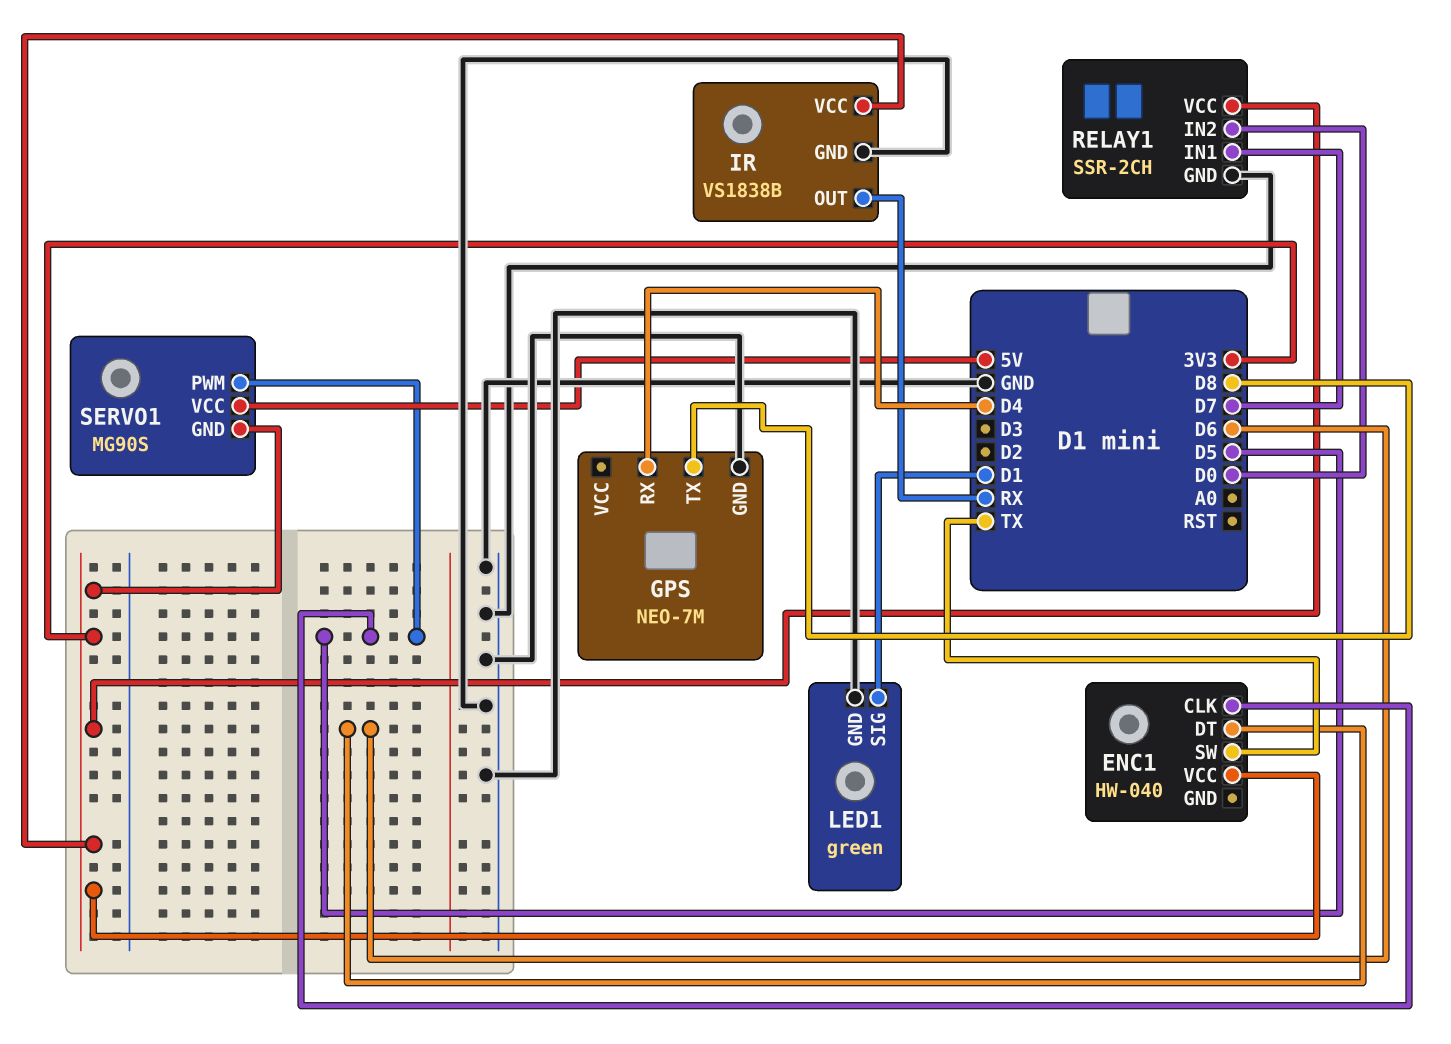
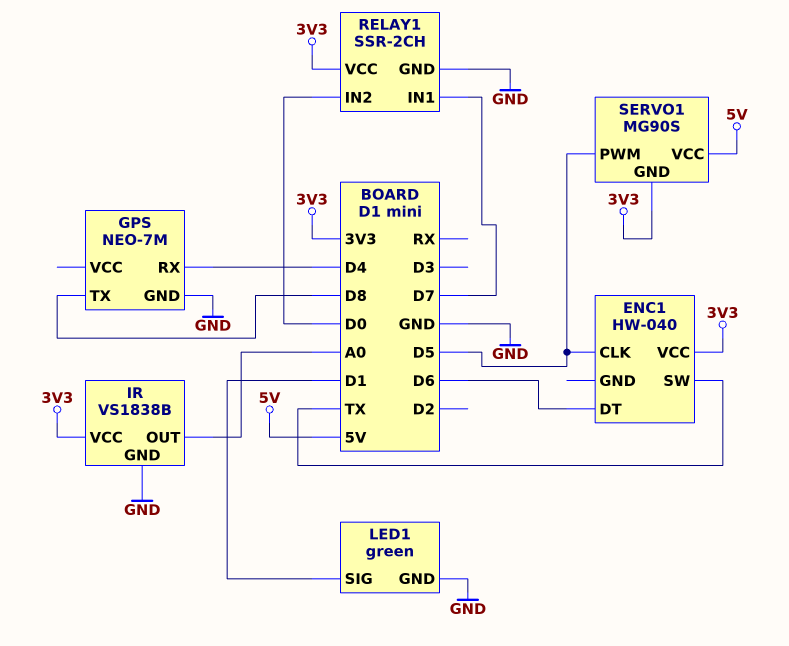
IR pin OUT: RX -> A0

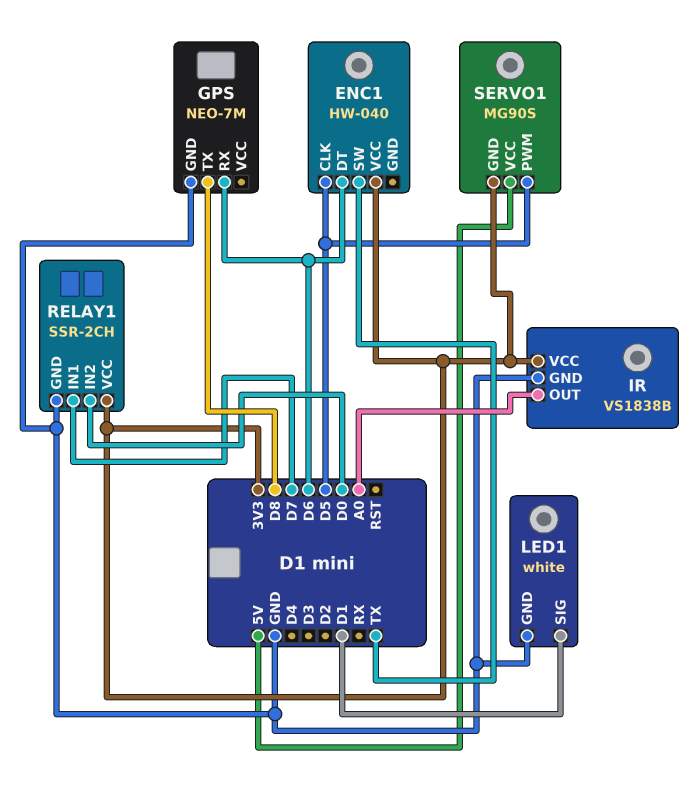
GPS pin RX: D4 -> D6
LED1: green -> white

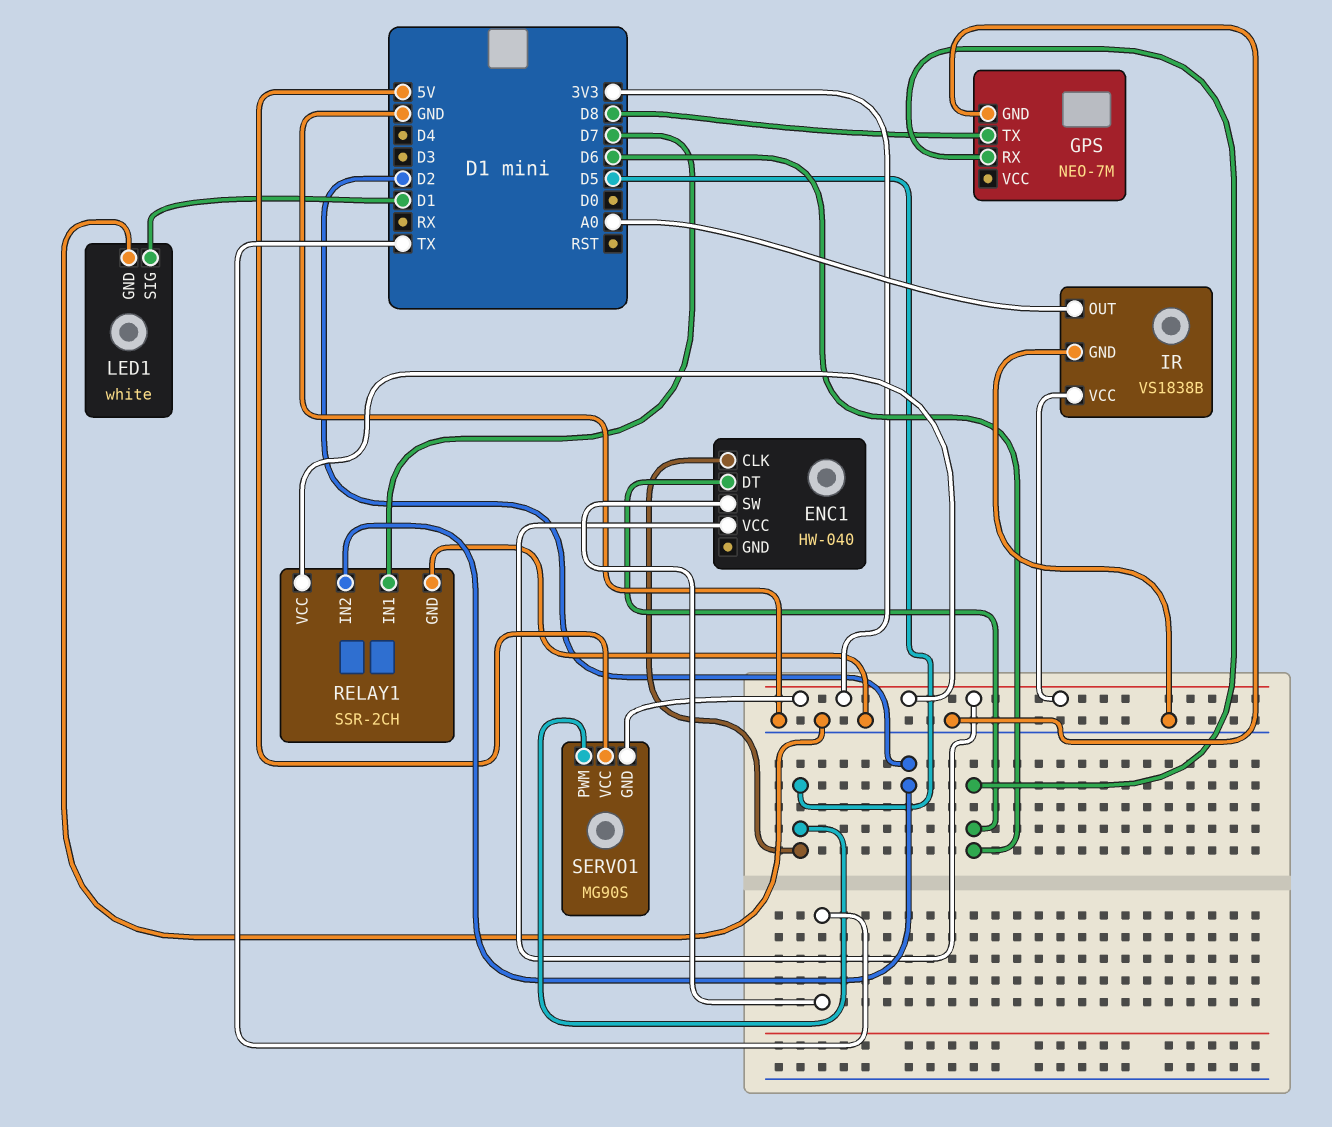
RELAY1 pin IN2: D0 -> D2

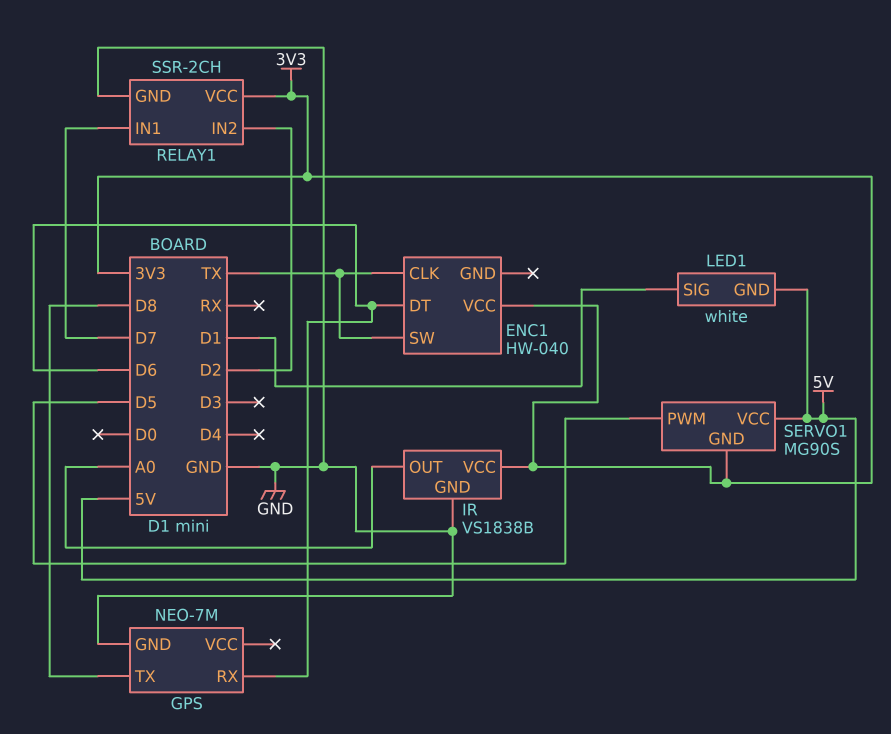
ENC1 pin CLK: D5 -> TX
LED1 pin GND: GND -> 5V

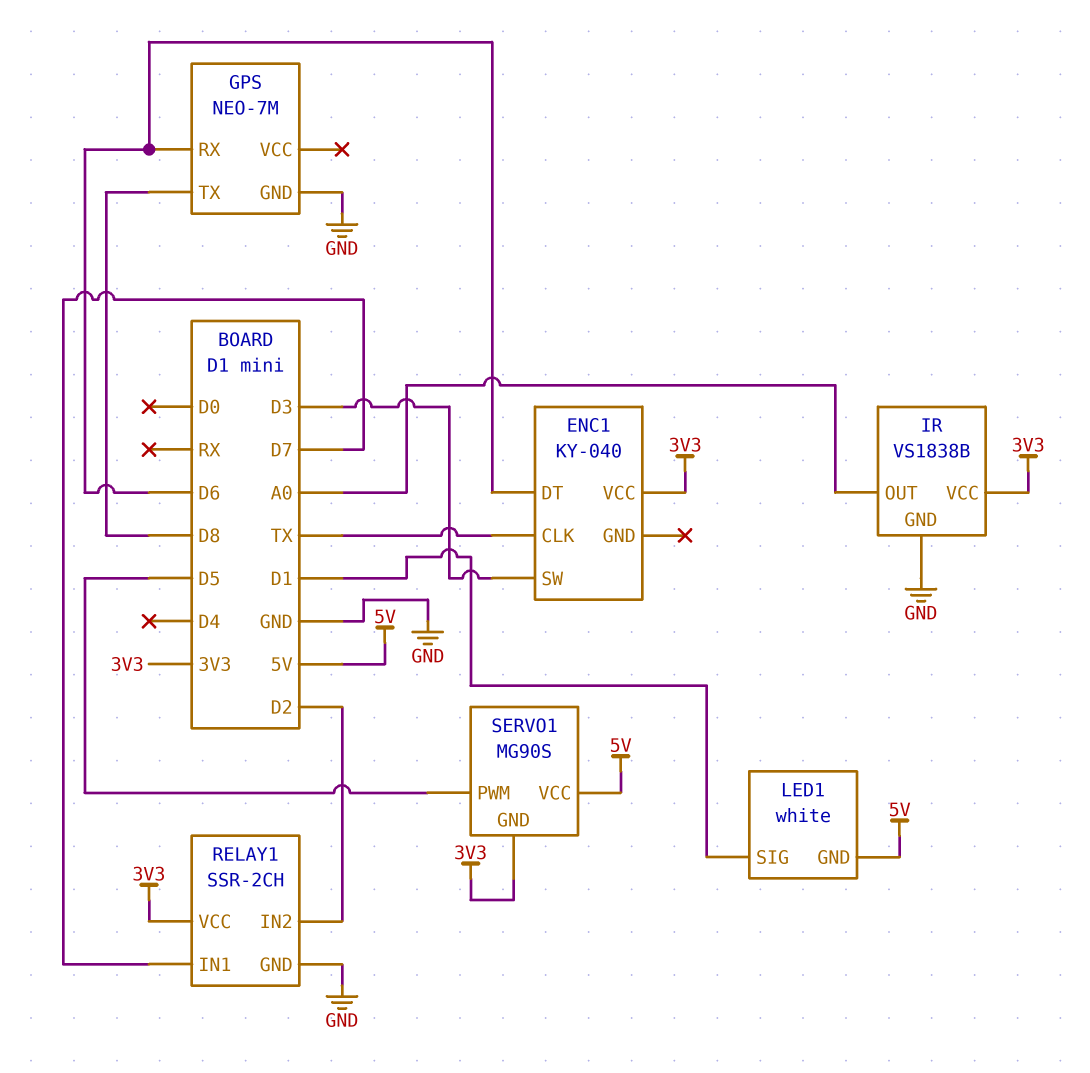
ENC1: HW-040 -> KY-040
ENC1 pin SW: TX -> D3

